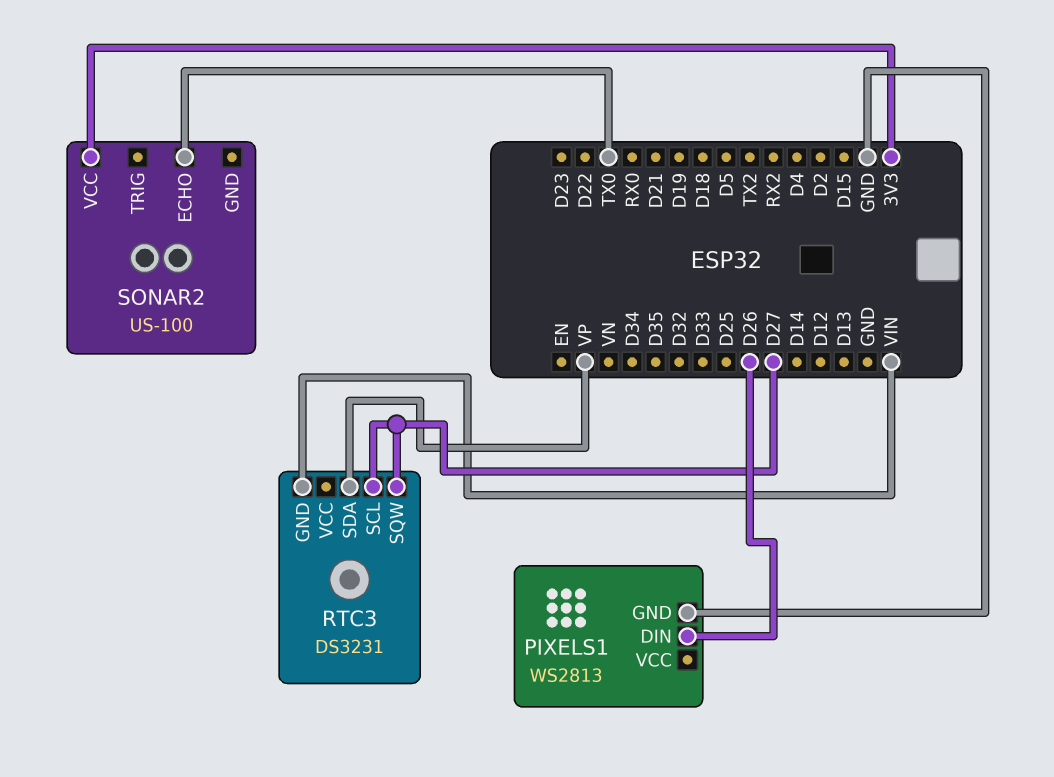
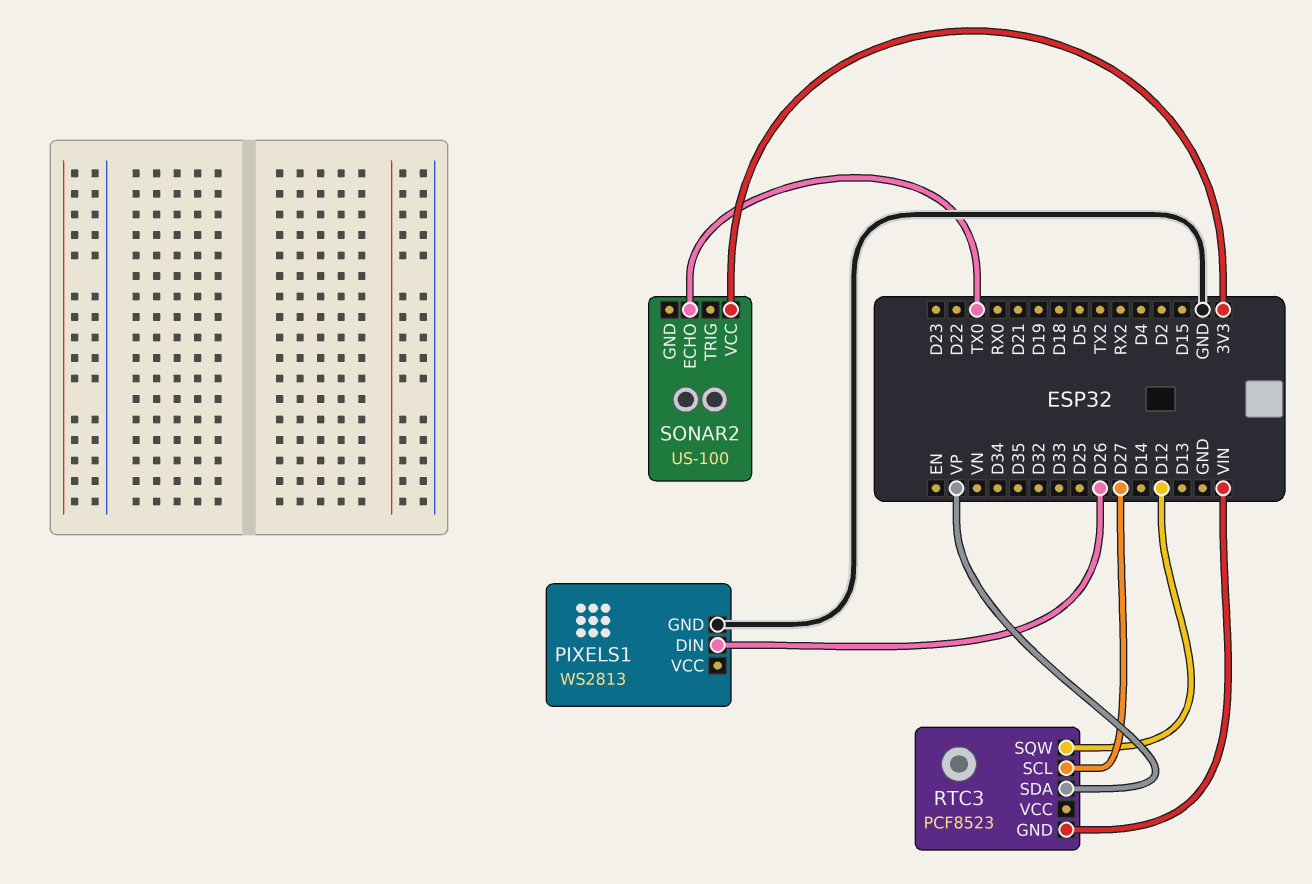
RTC3: DS3231 -> PCF8523
RTC3 pin SQW: D27 -> D12

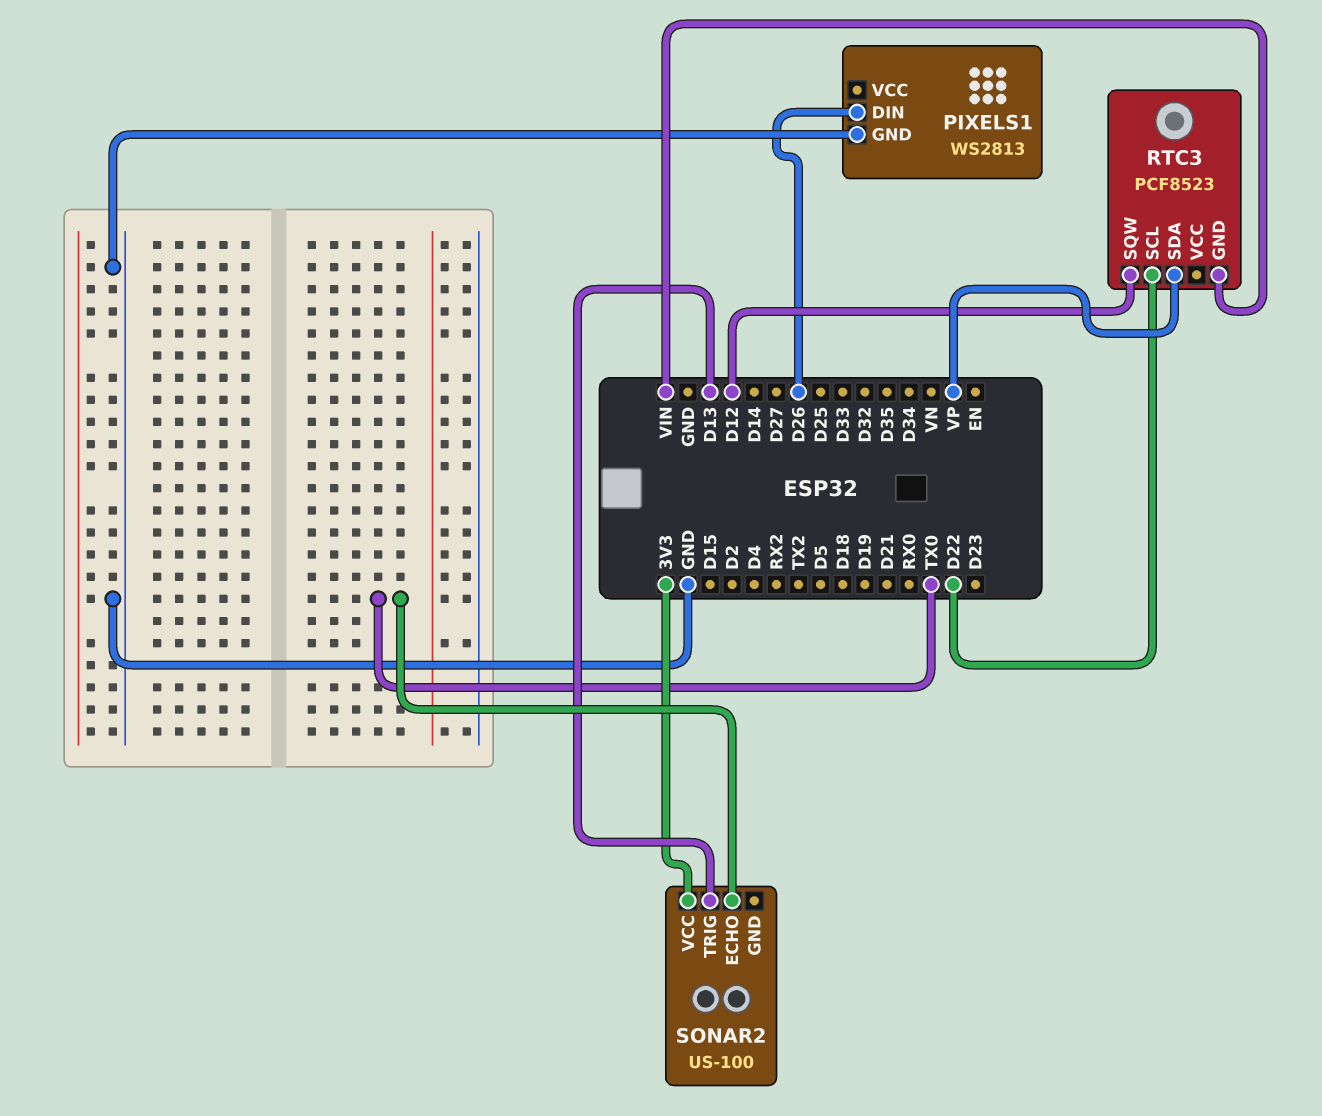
RTC3 pin SCL: D27 -> D22
SONAR2 pin TRIG: none -> D13

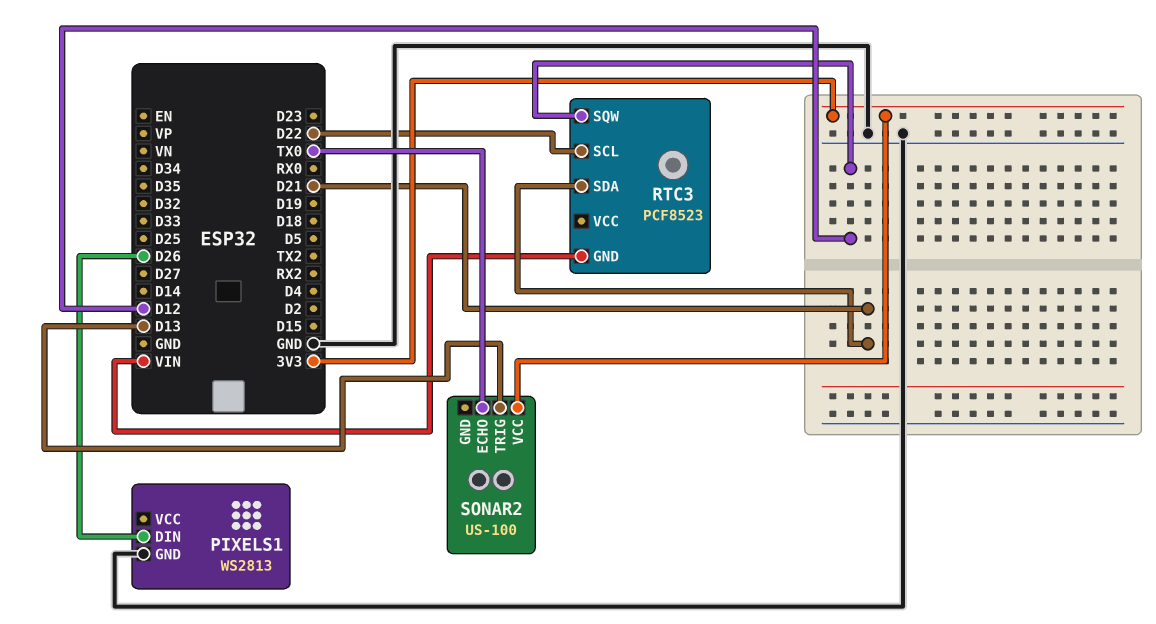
RTC3 pin SDA: VP -> D21

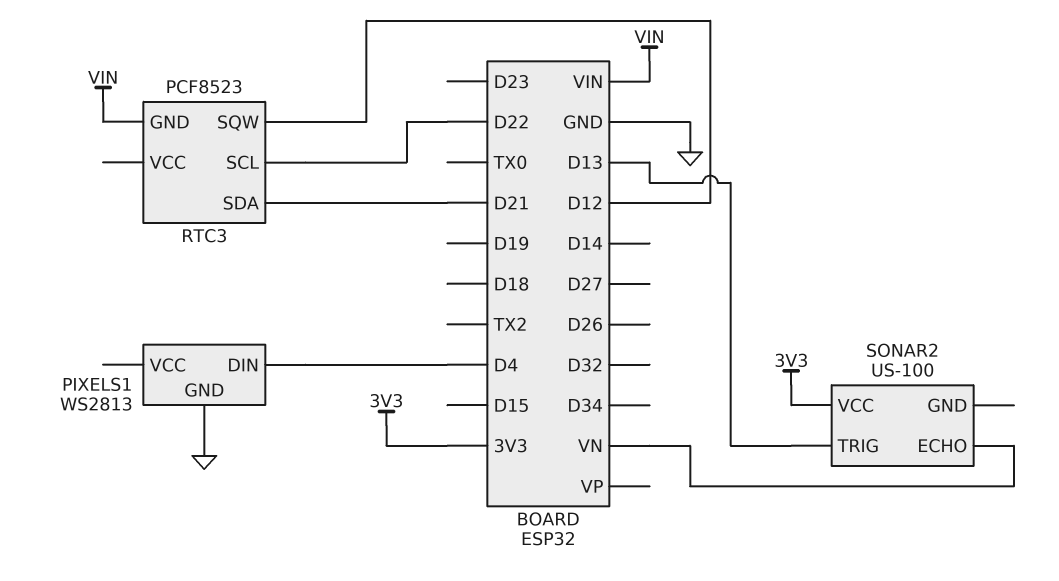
PIXELS1 pin DIN: D26 -> D4
SONAR2 pin ECHO: TX0 -> VN

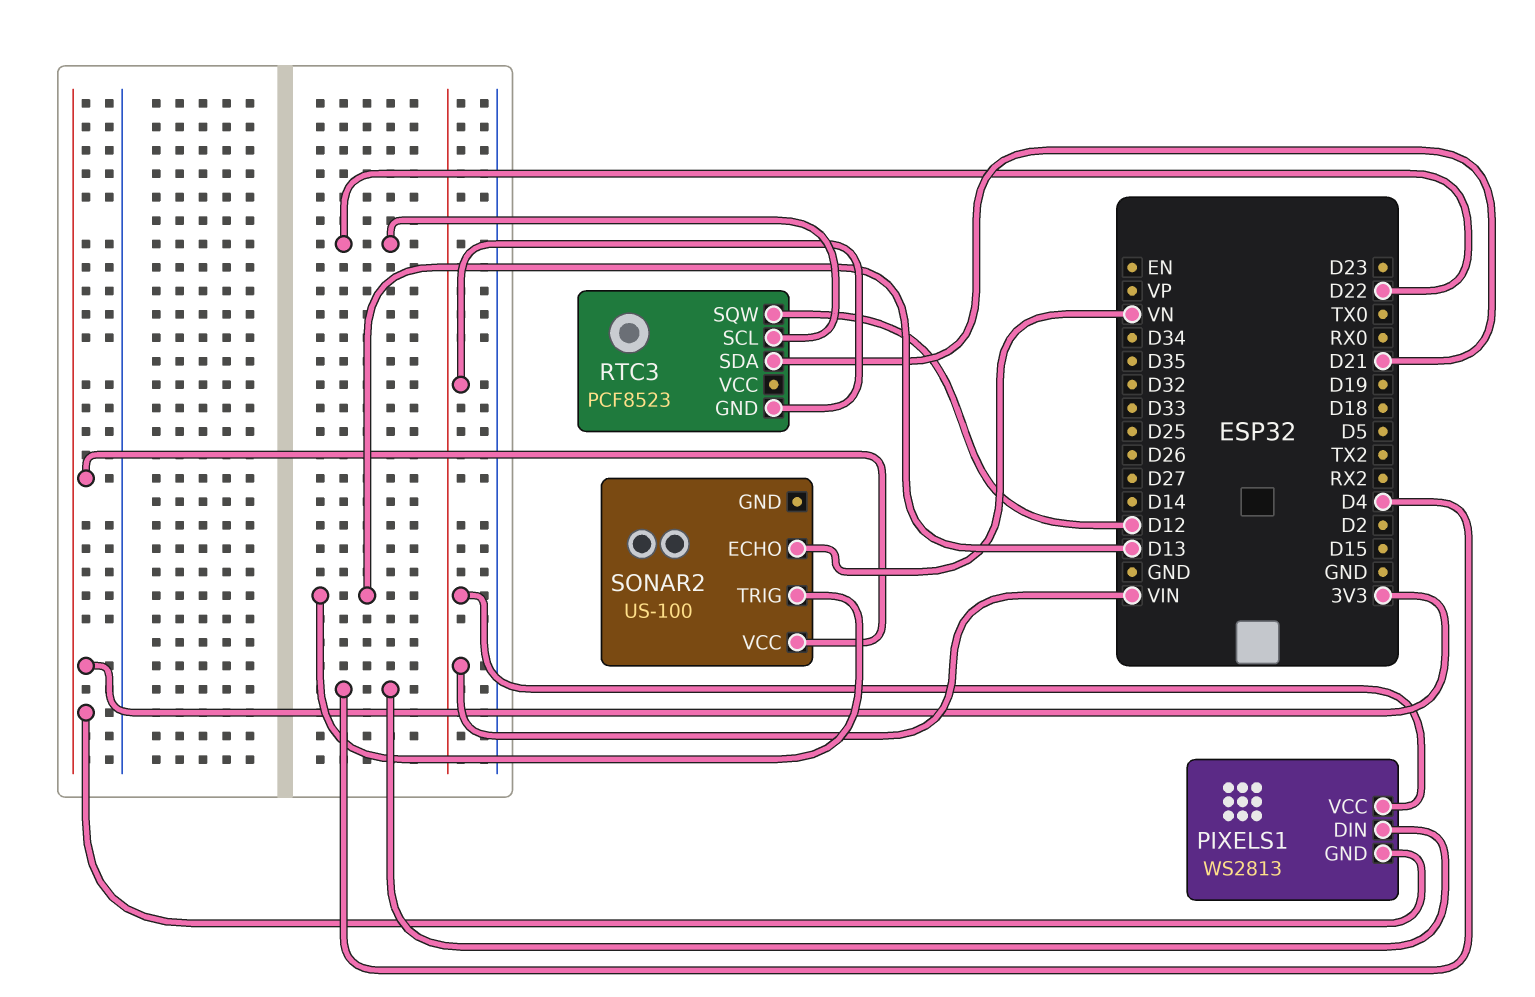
PIXELS1 pin GND: GND -> 3V3
PIXELS1 pin VCC: none -> VIN

